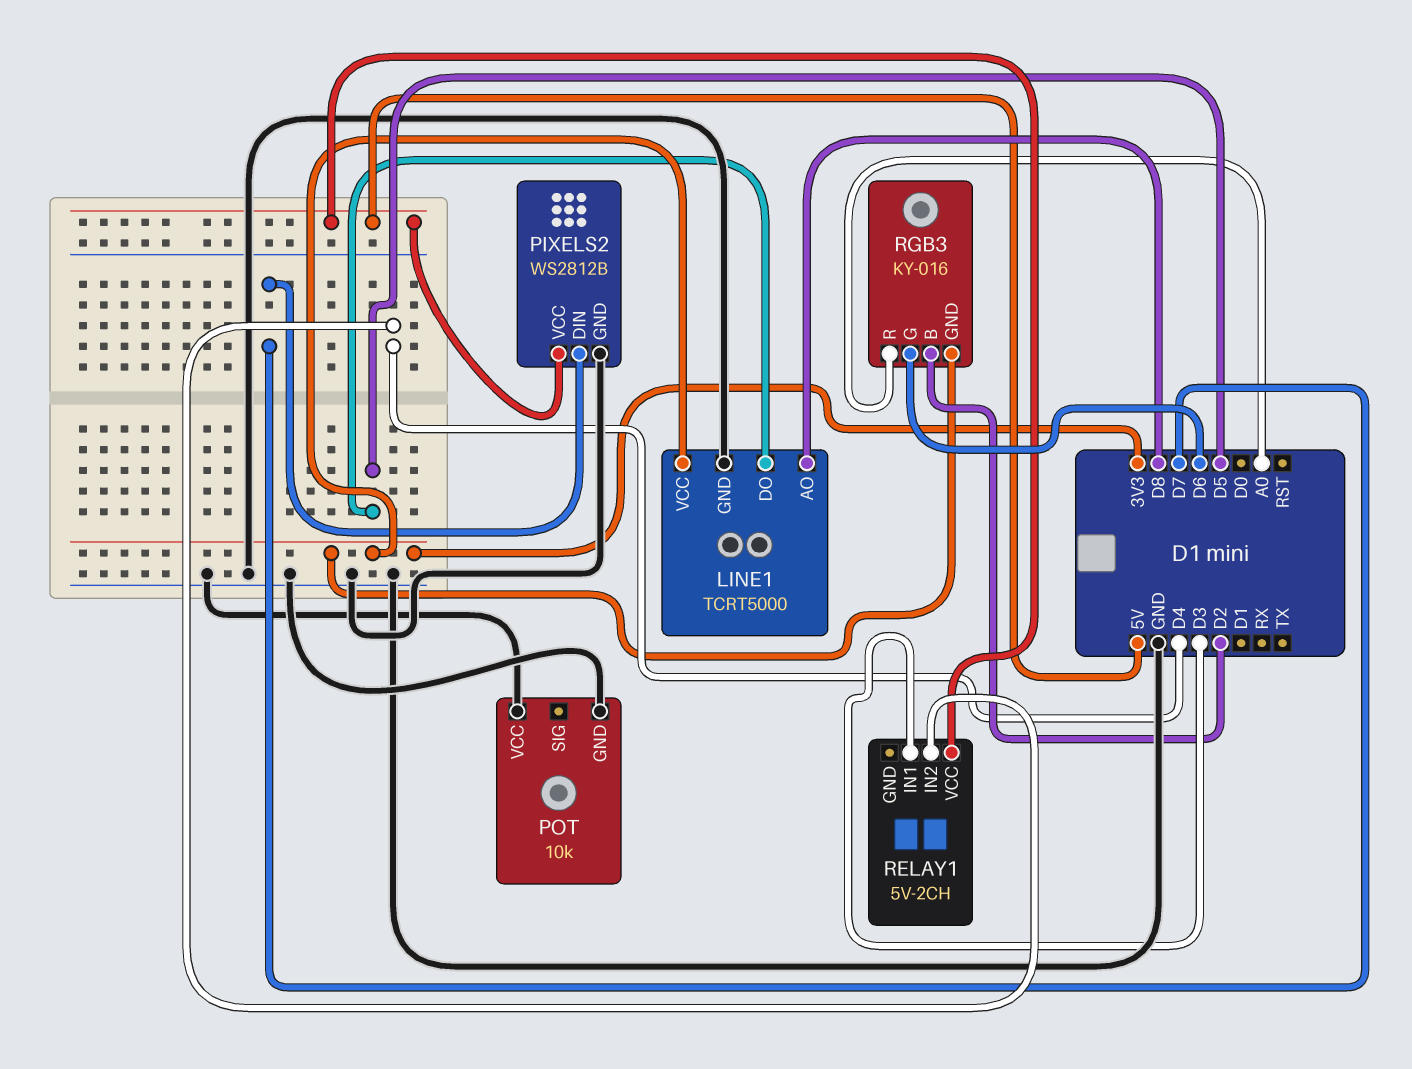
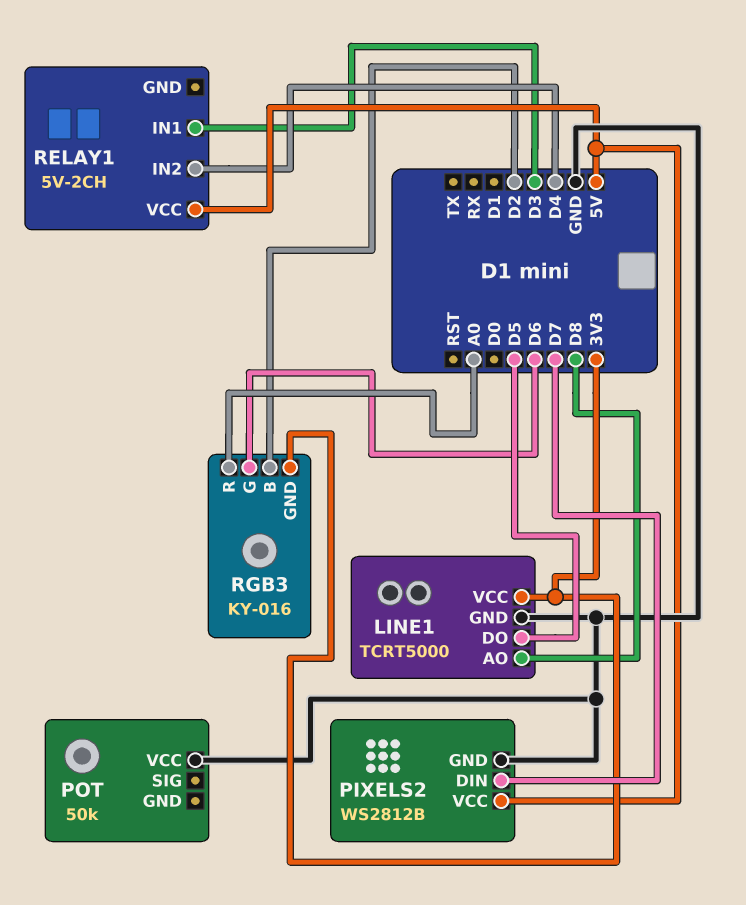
POT: 10k -> 50k
POT pin GND: GND -> none

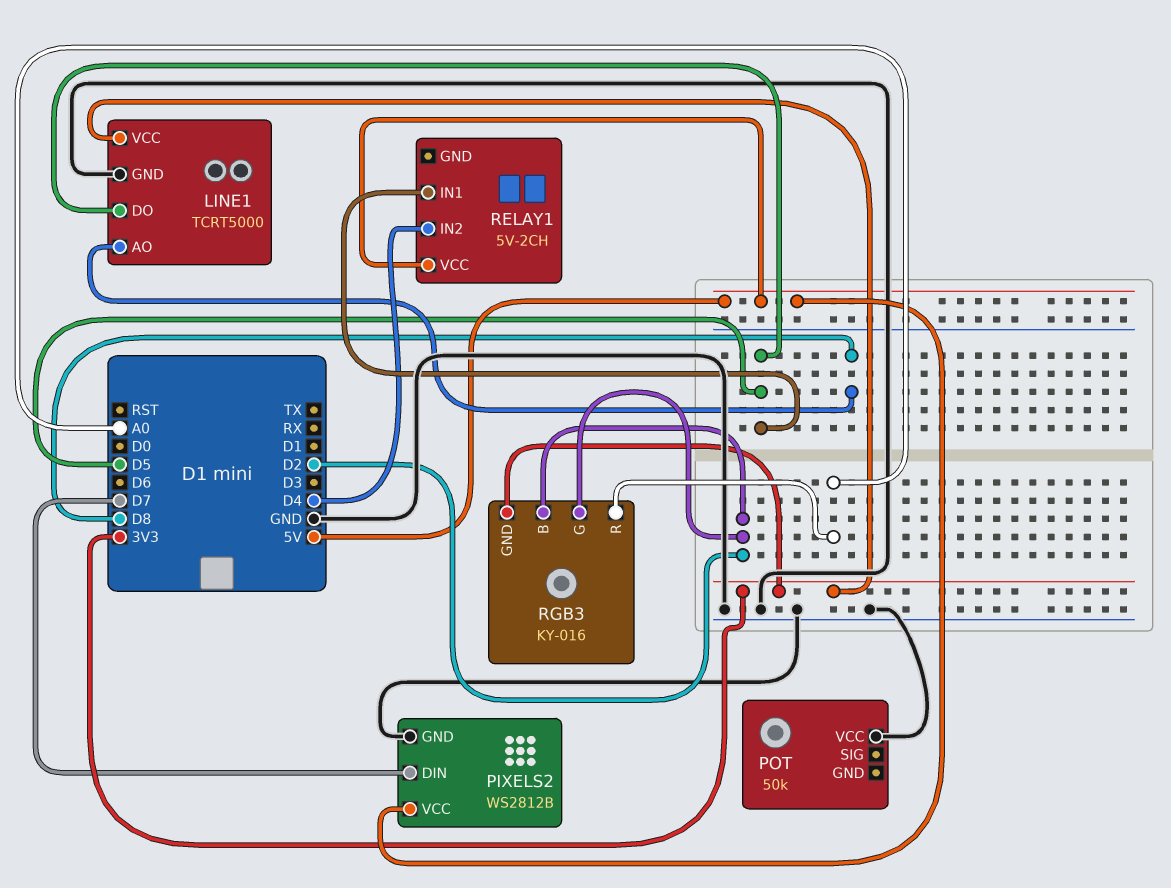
RELAY1 pin IN1: D3 -> D5
RGB3 pin G: D6 -> D2

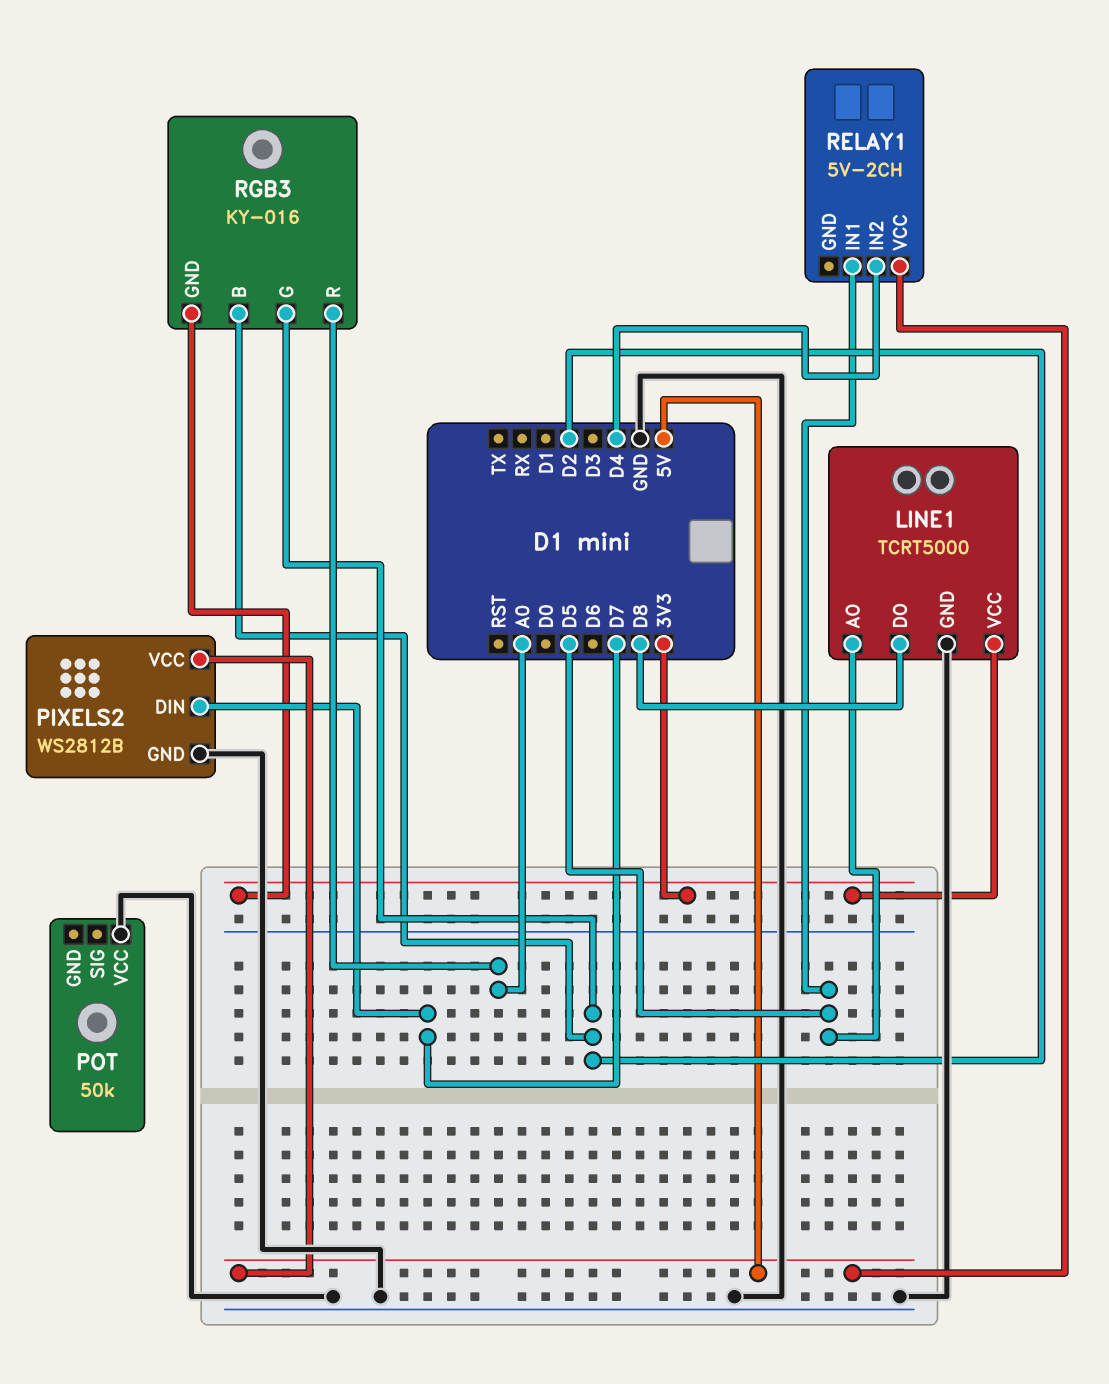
LINE1 pin AO: D8 -> D5
LINE1 pin DO: D5 -> D8

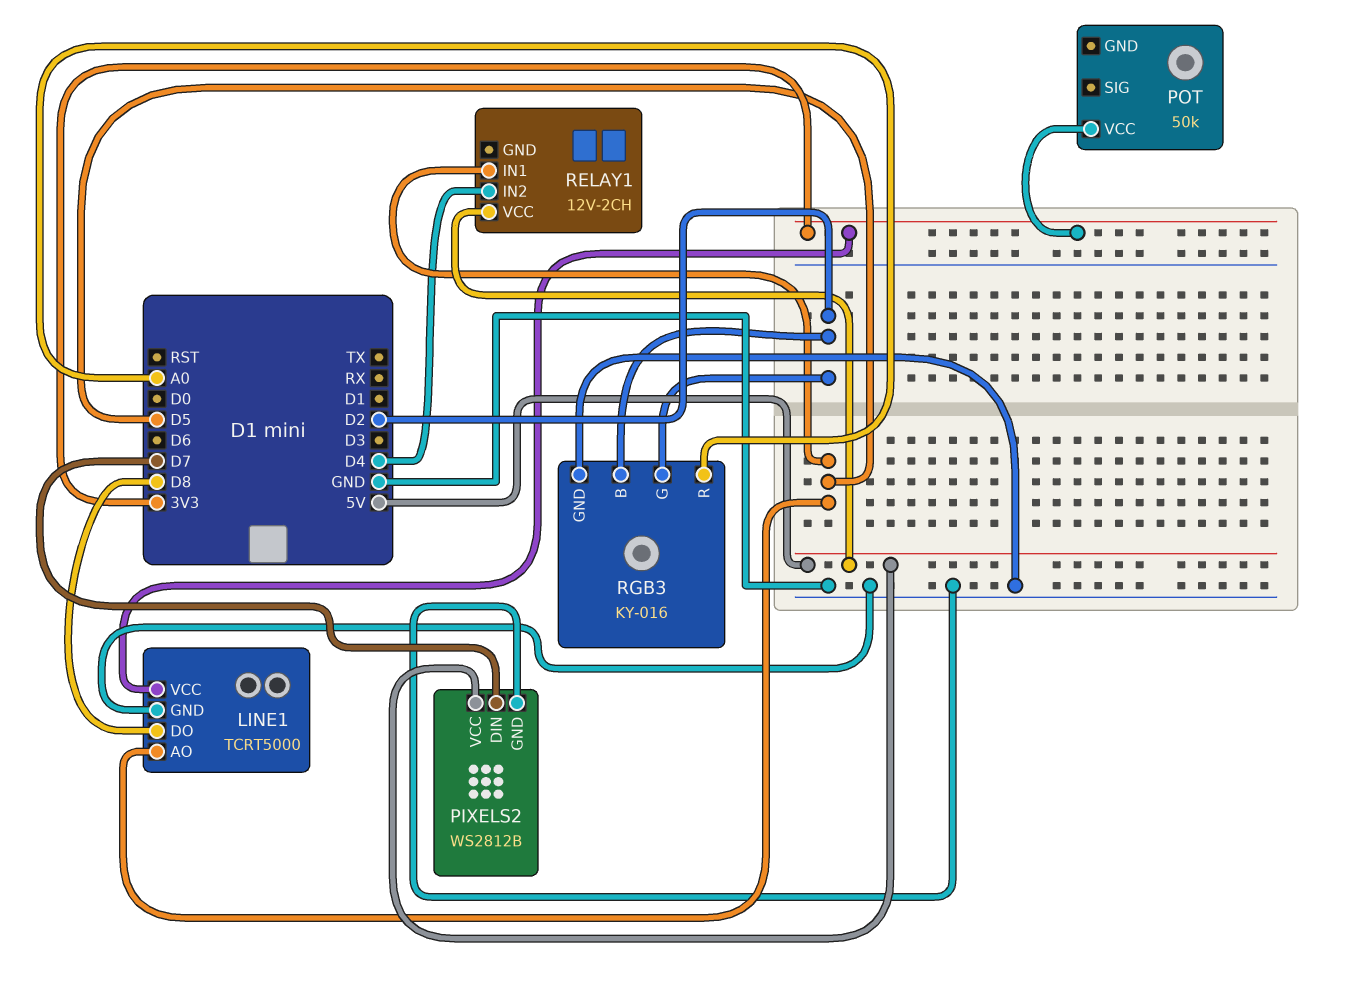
POT pin VCC: GND -> 3V3
RELAY1: 5V-2CH -> 12V-2CH
RGB3 pin GND: 3V3 -> GND

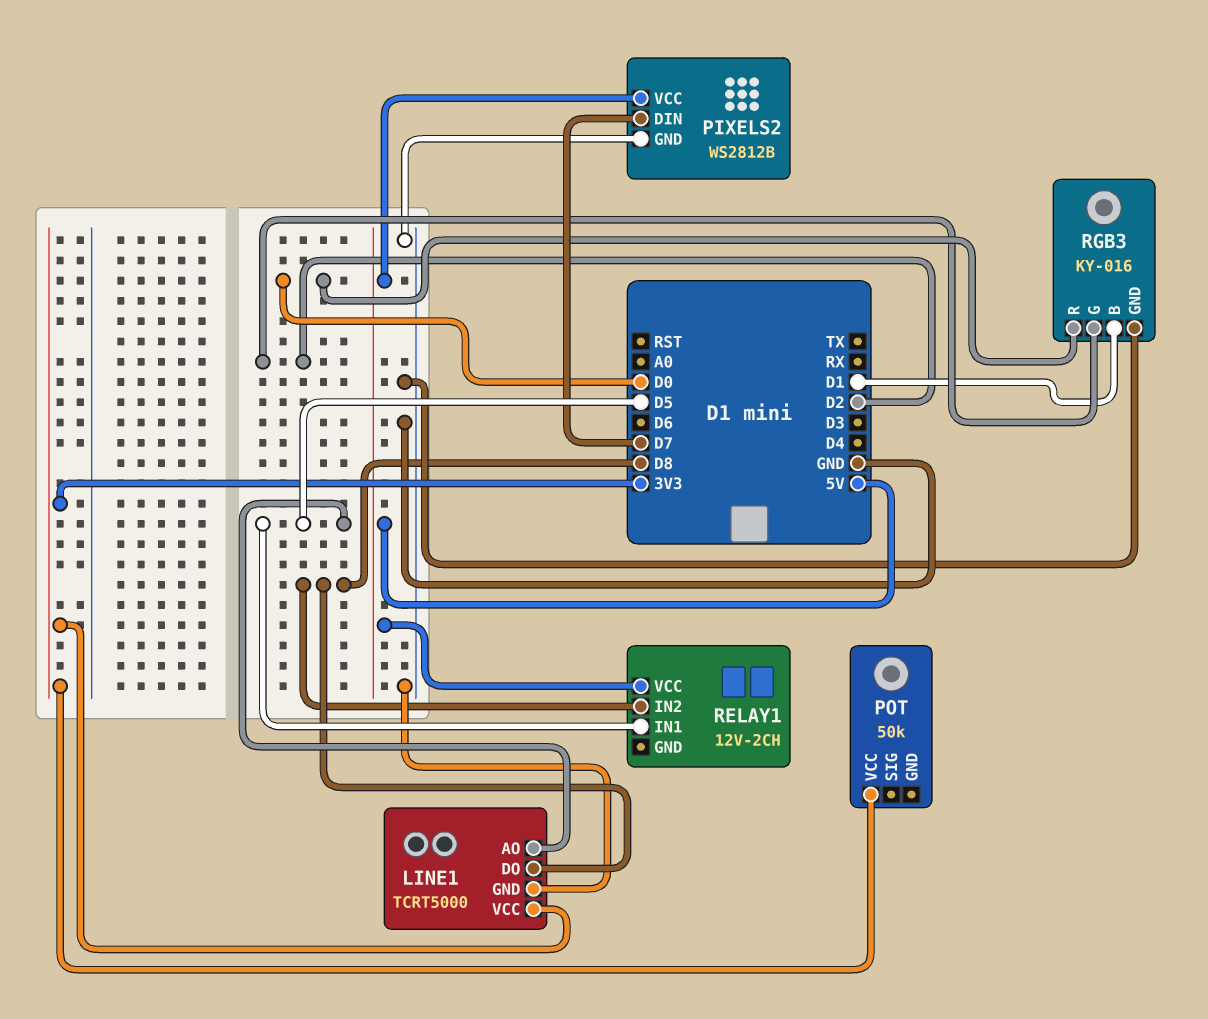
RELAY1 pin IN2: D4 -> D8
RGB3 pin B: D2 -> D1
RGB3 pin R: A0 -> D0

